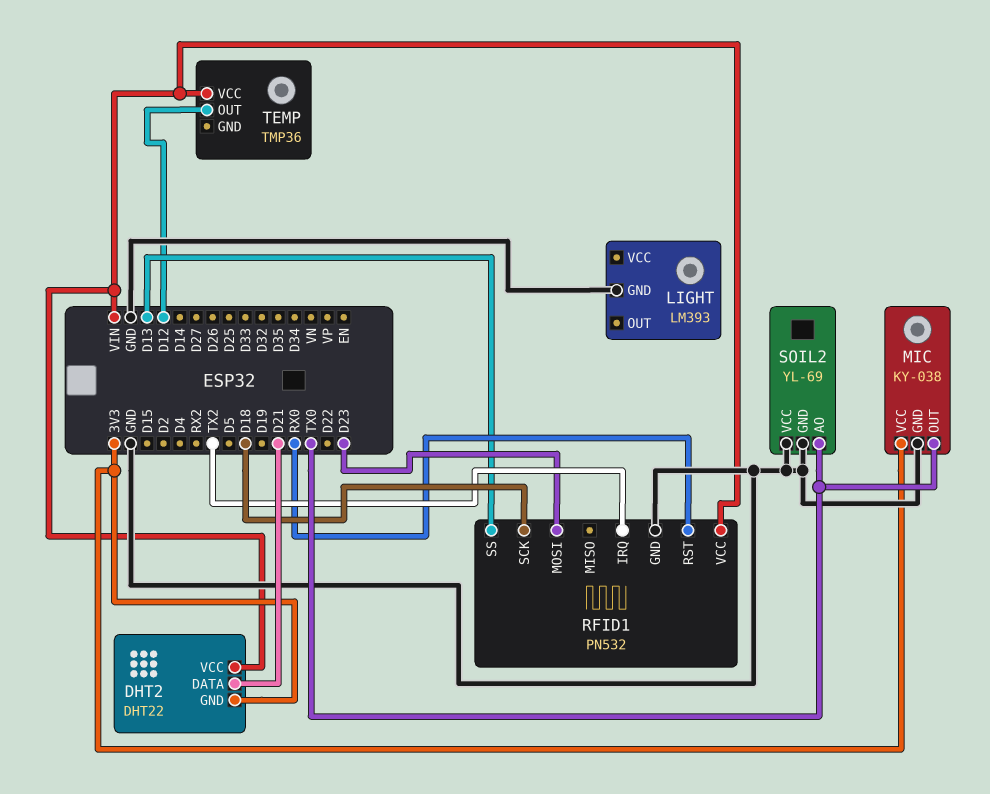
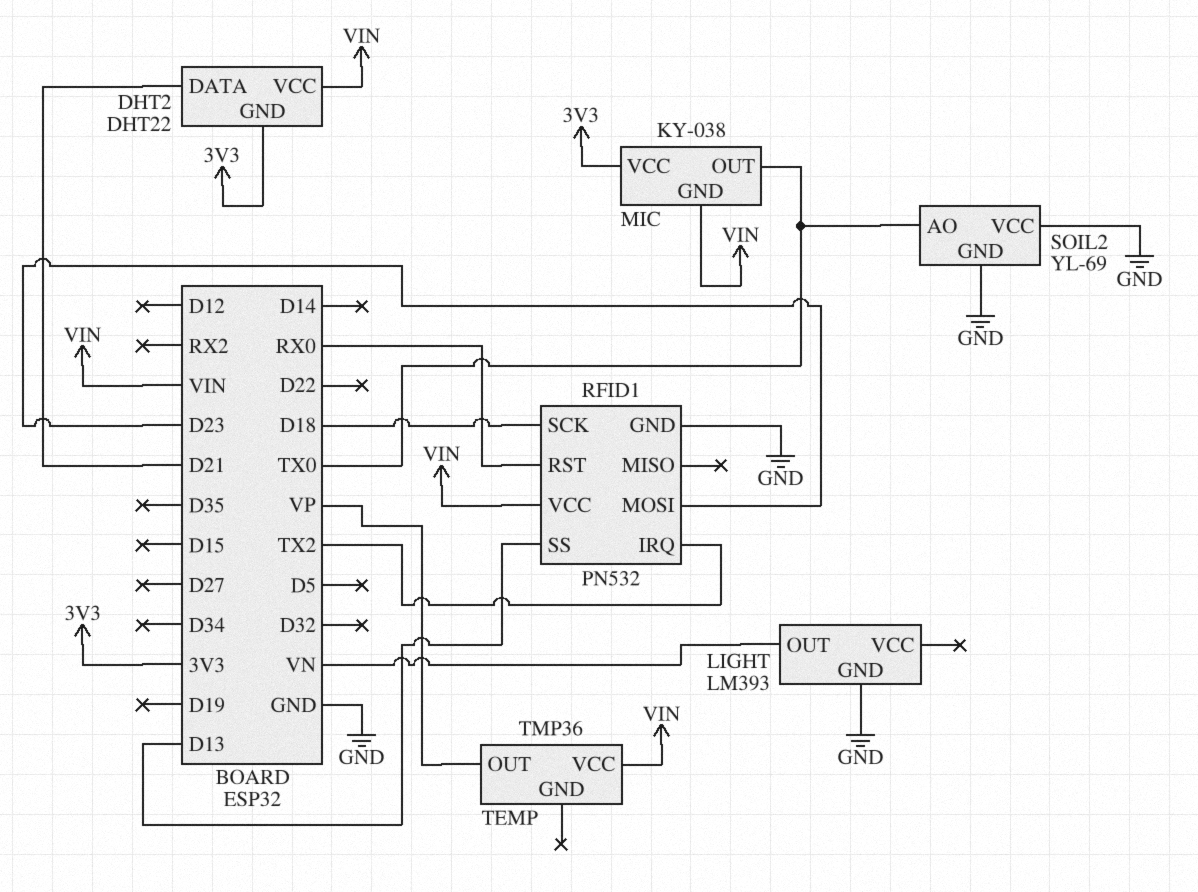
LIGHT pin OUT: none -> VN
MIC pin GND: GND -> VIN
TEMP pin OUT: D12 -> VP

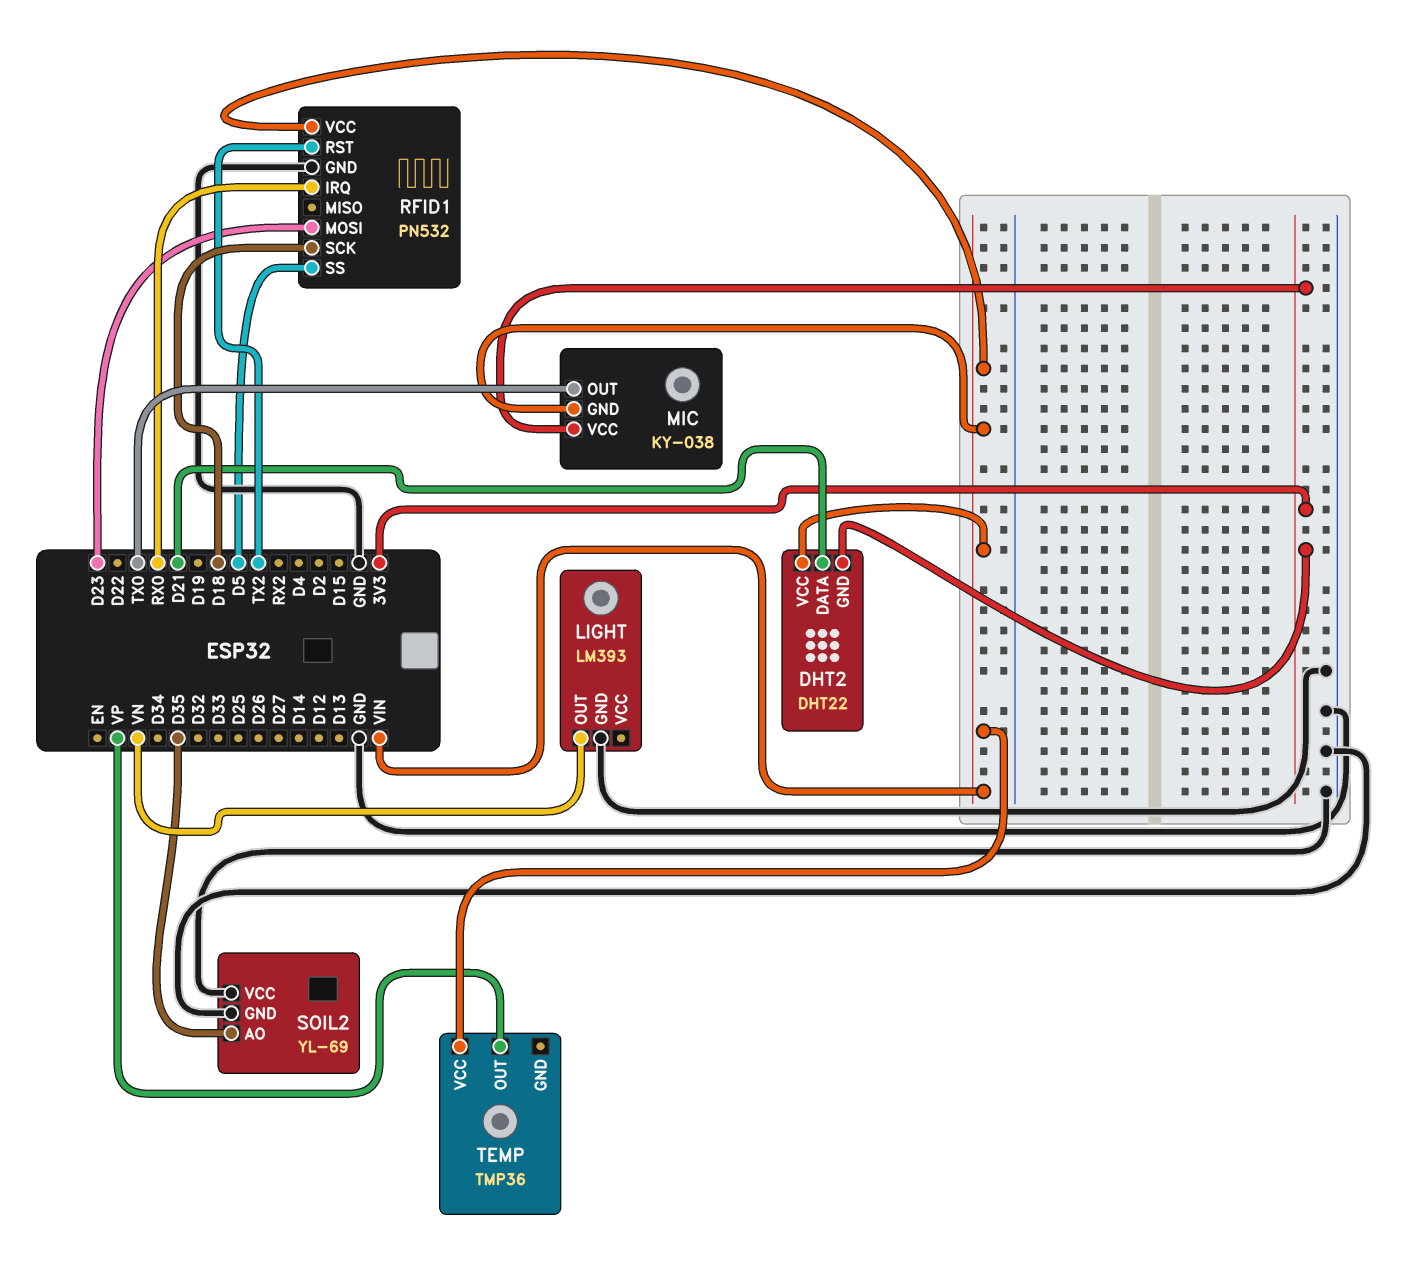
RFID1 pin IRQ: TX2 -> RX0
RFID1 pin RST: RX0 -> TX2
RFID1 pin SS: D13 -> D5
SOIL2 pin AO: TX0 -> D35

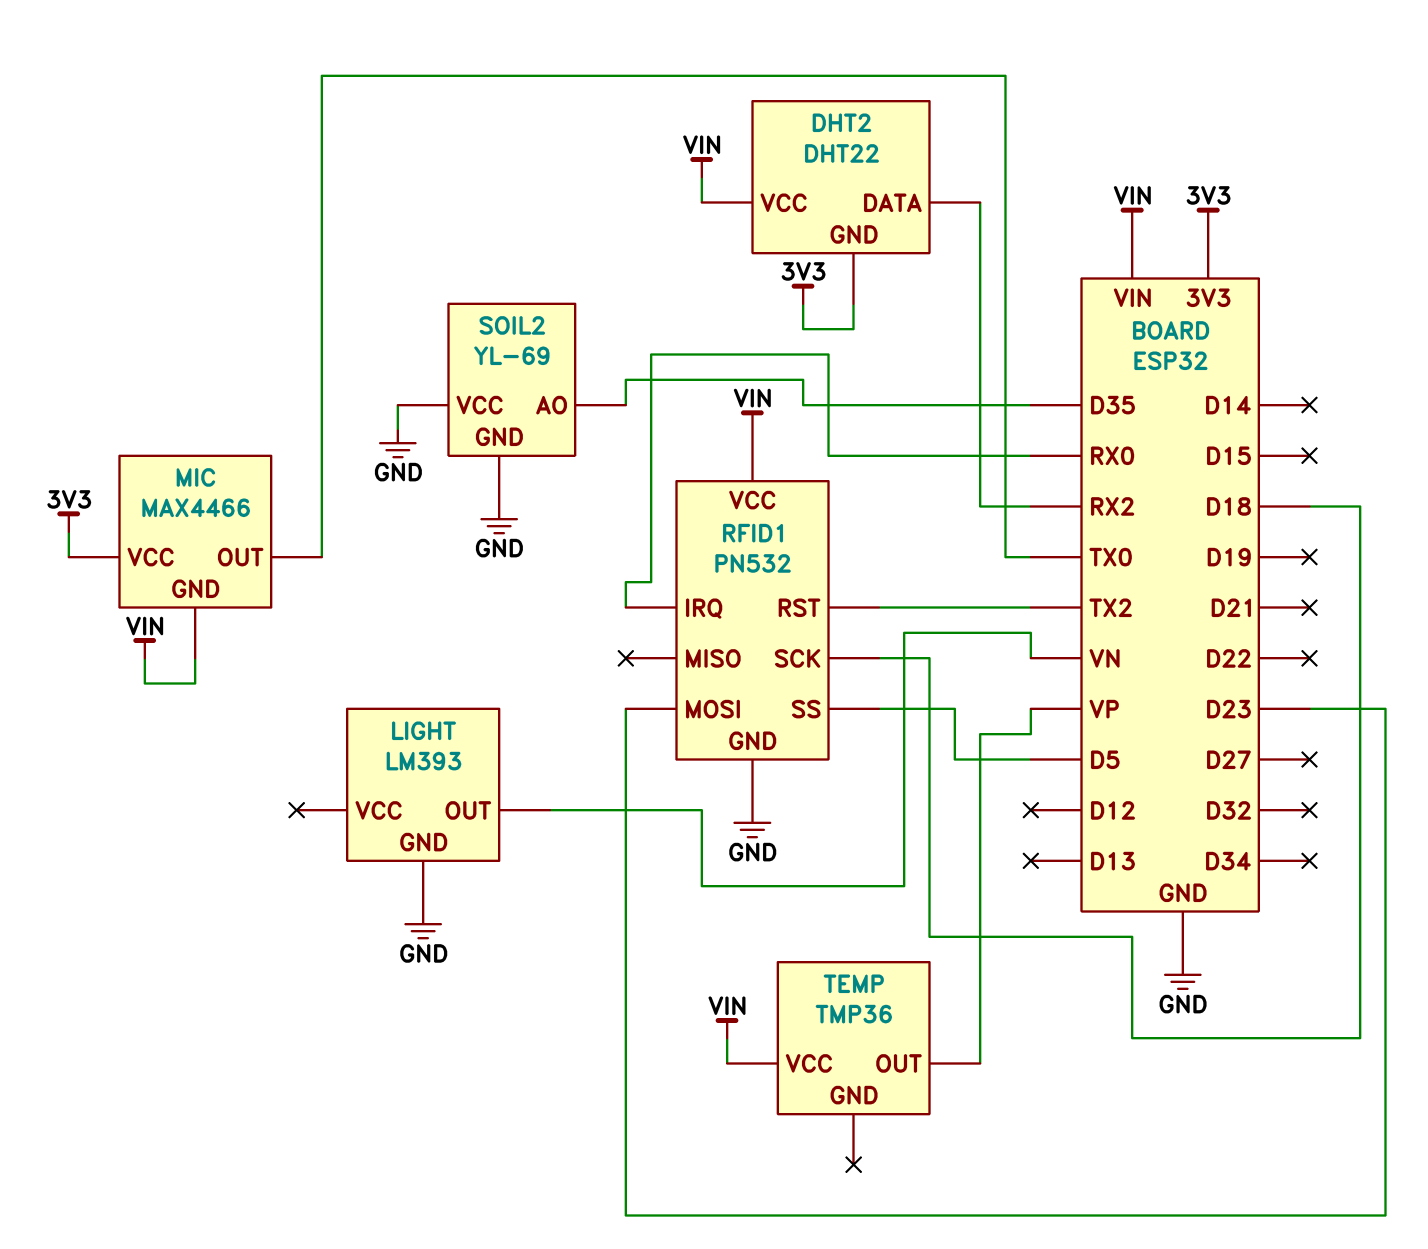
DHT2 pin DATA: D21 -> RX2
MIC: KY-038 -> MAX4466

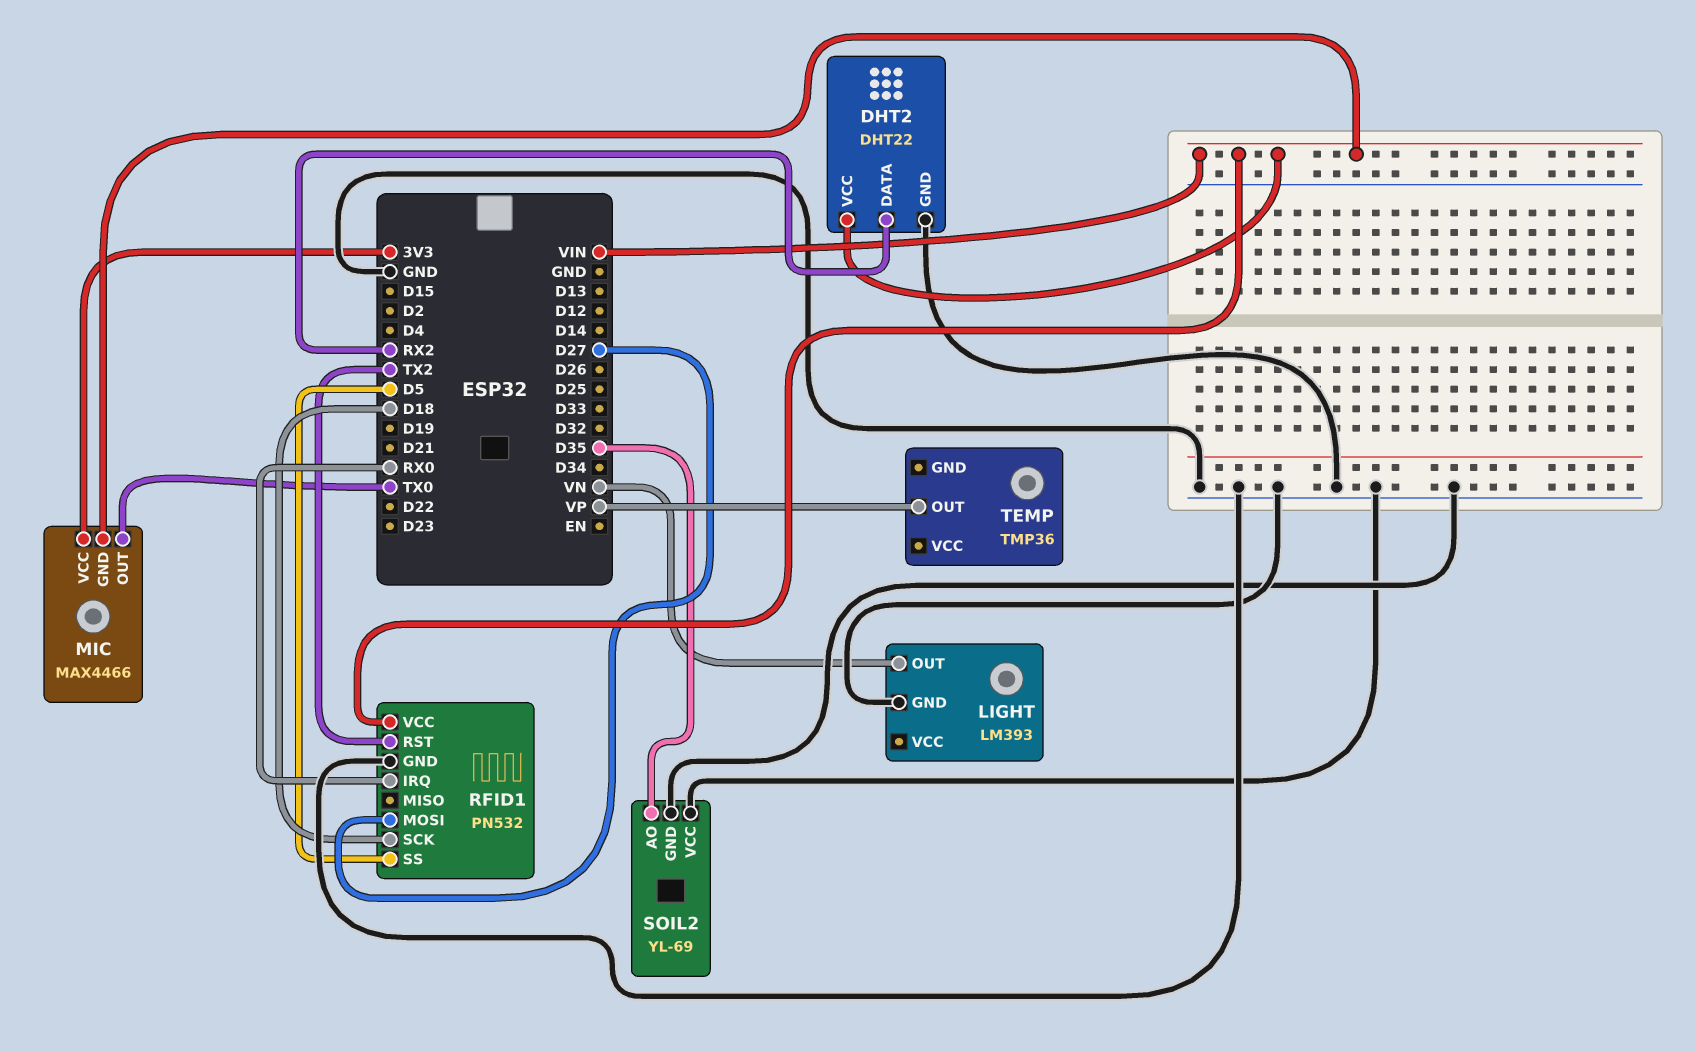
DHT2 pin GND: 3V3 -> GND
RFID1 pin MOSI: D23 -> D27
TEMP pin VCC: VIN -> none

